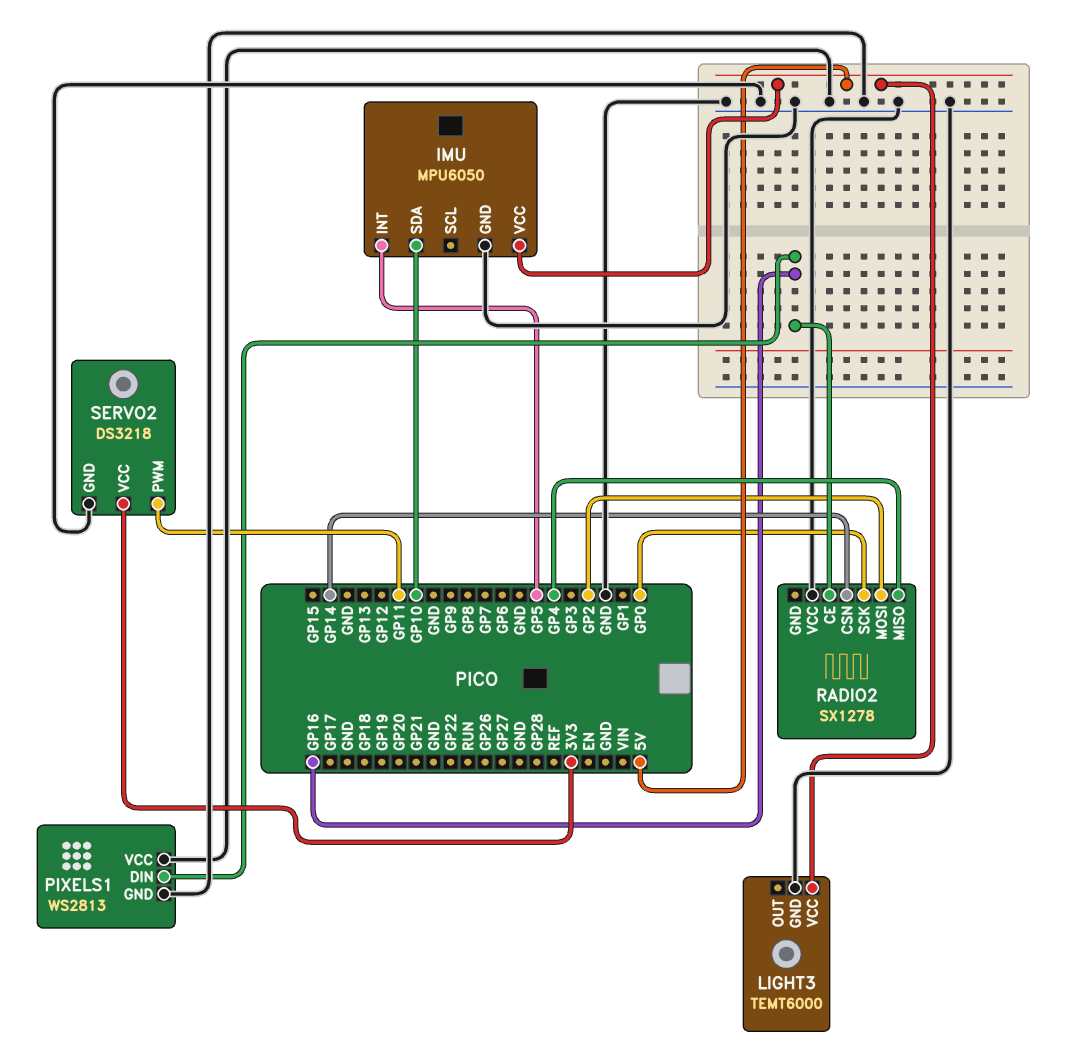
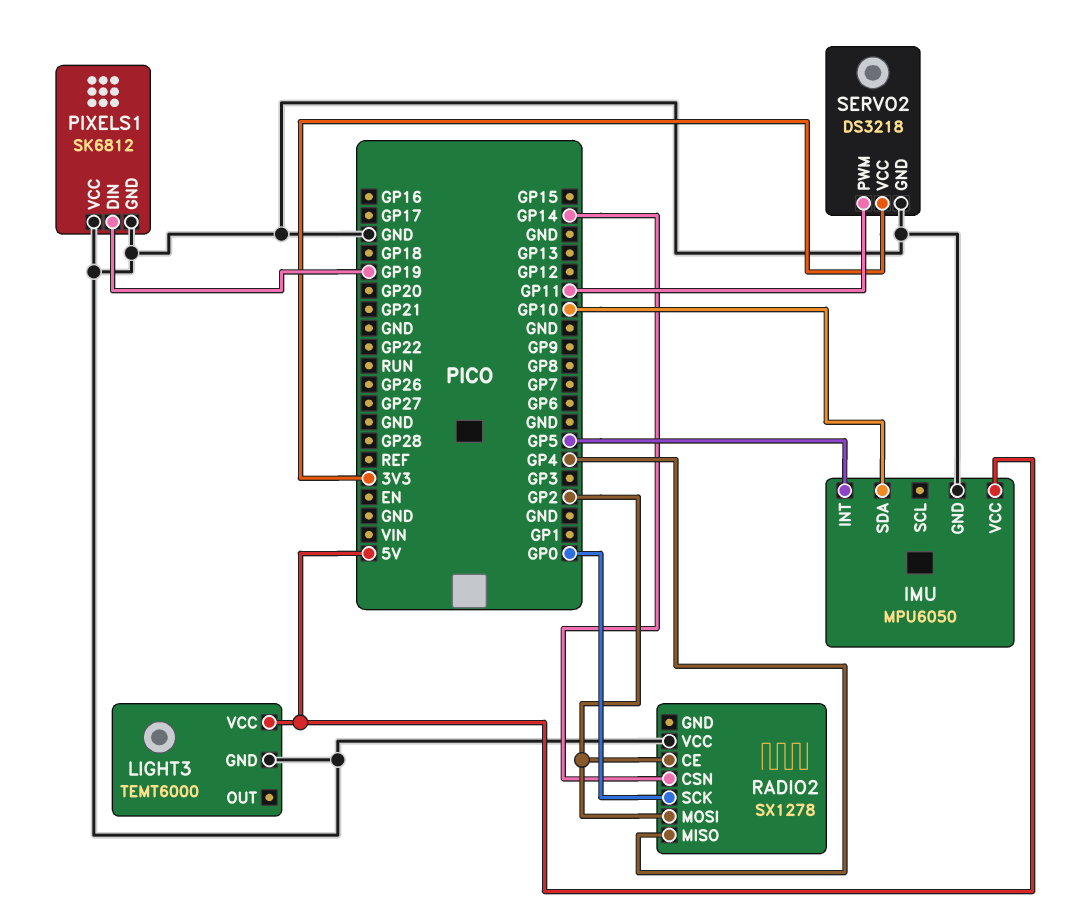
PIXELS1: WS2813 -> SK6812
PIXELS1 pin DIN: GP16 -> GP19
RADIO2 pin CE: GP16 -> GP2

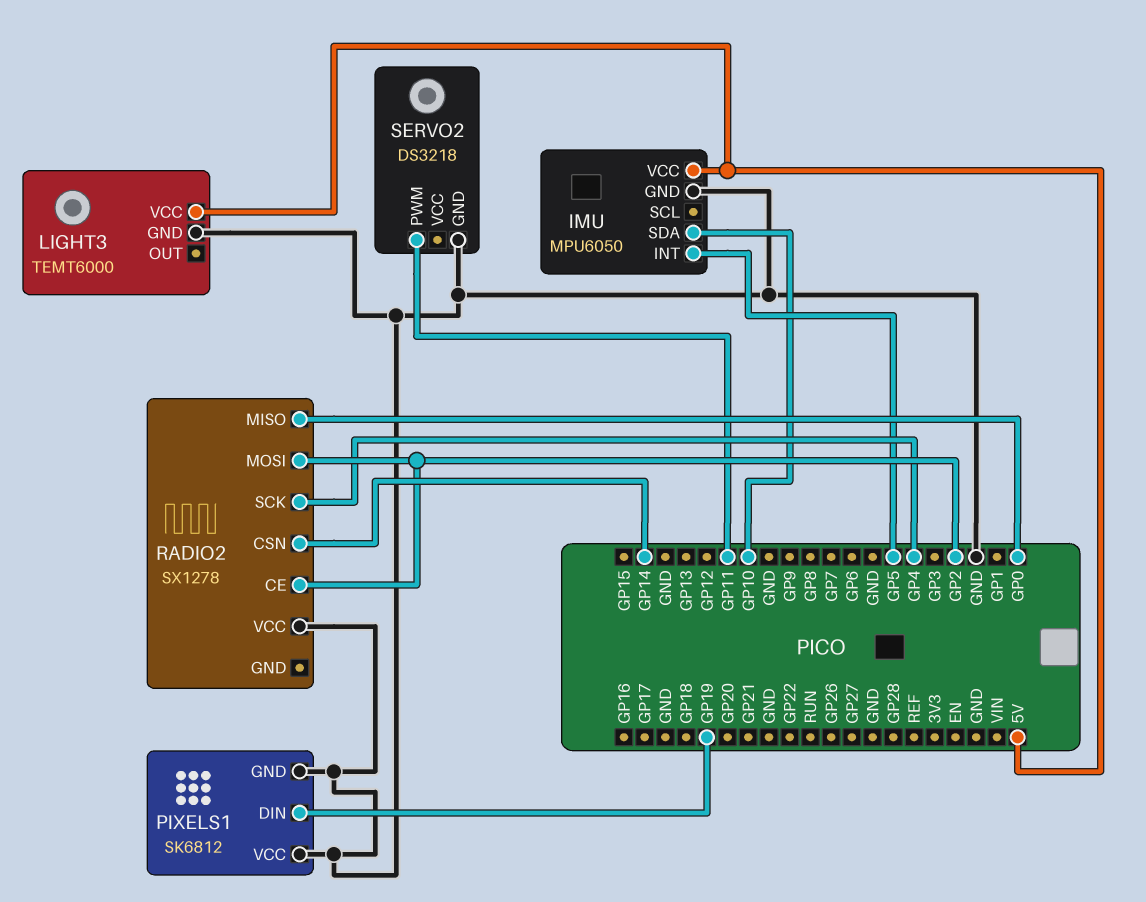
RADIO2 pin MISO: GP4 -> GP0
RADIO2 pin SCK: GP0 -> GP4
SERVO2 pin VCC: 3V3 -> none

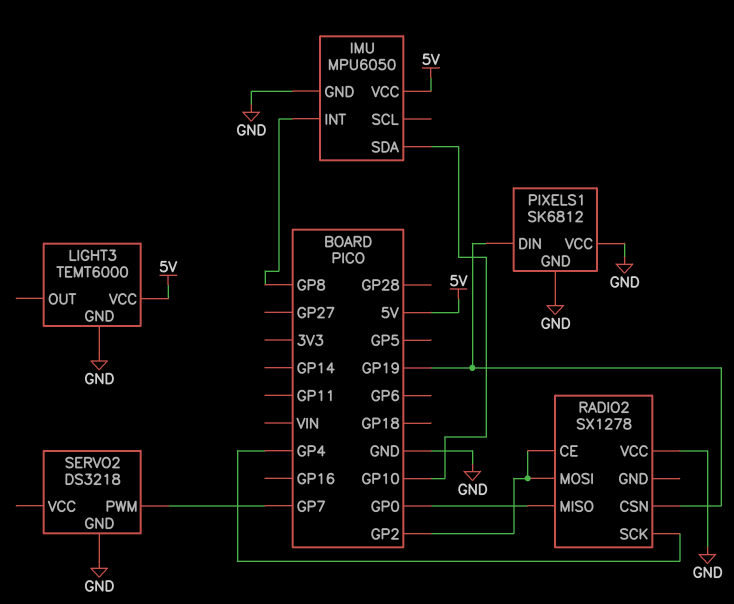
IMU pin INT: GP5 -> GP8
RADIO2 pin CSN: GP14 -> GP19
SERVO2 pin PWM: GP11 -> GP7

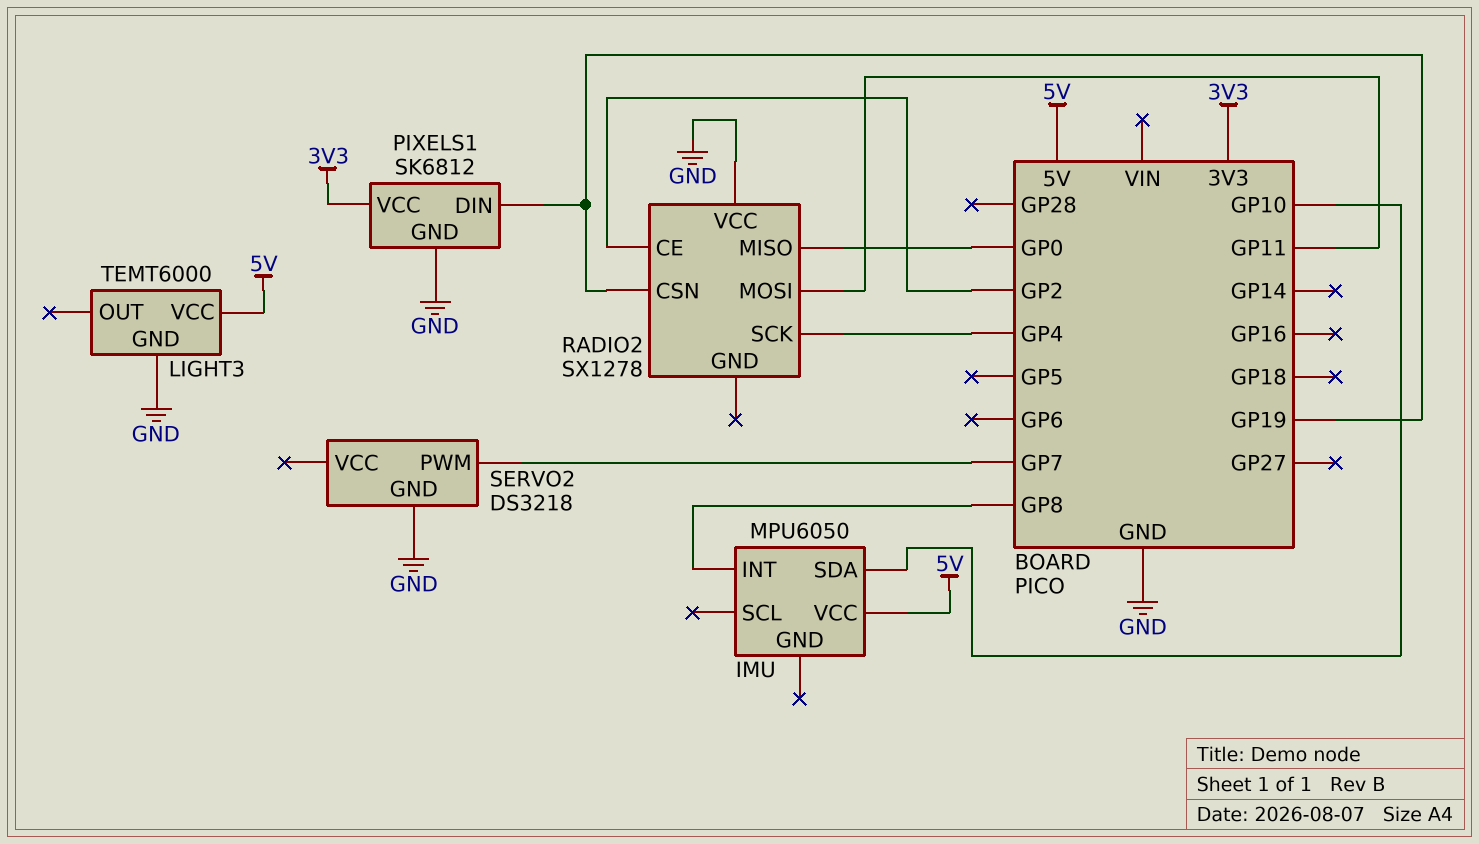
IMU pin GND: GND -> none
PIXELS1 pin VCC: GND -> 3V3
RADIO2 pin MOSI: GP2 -> GP11

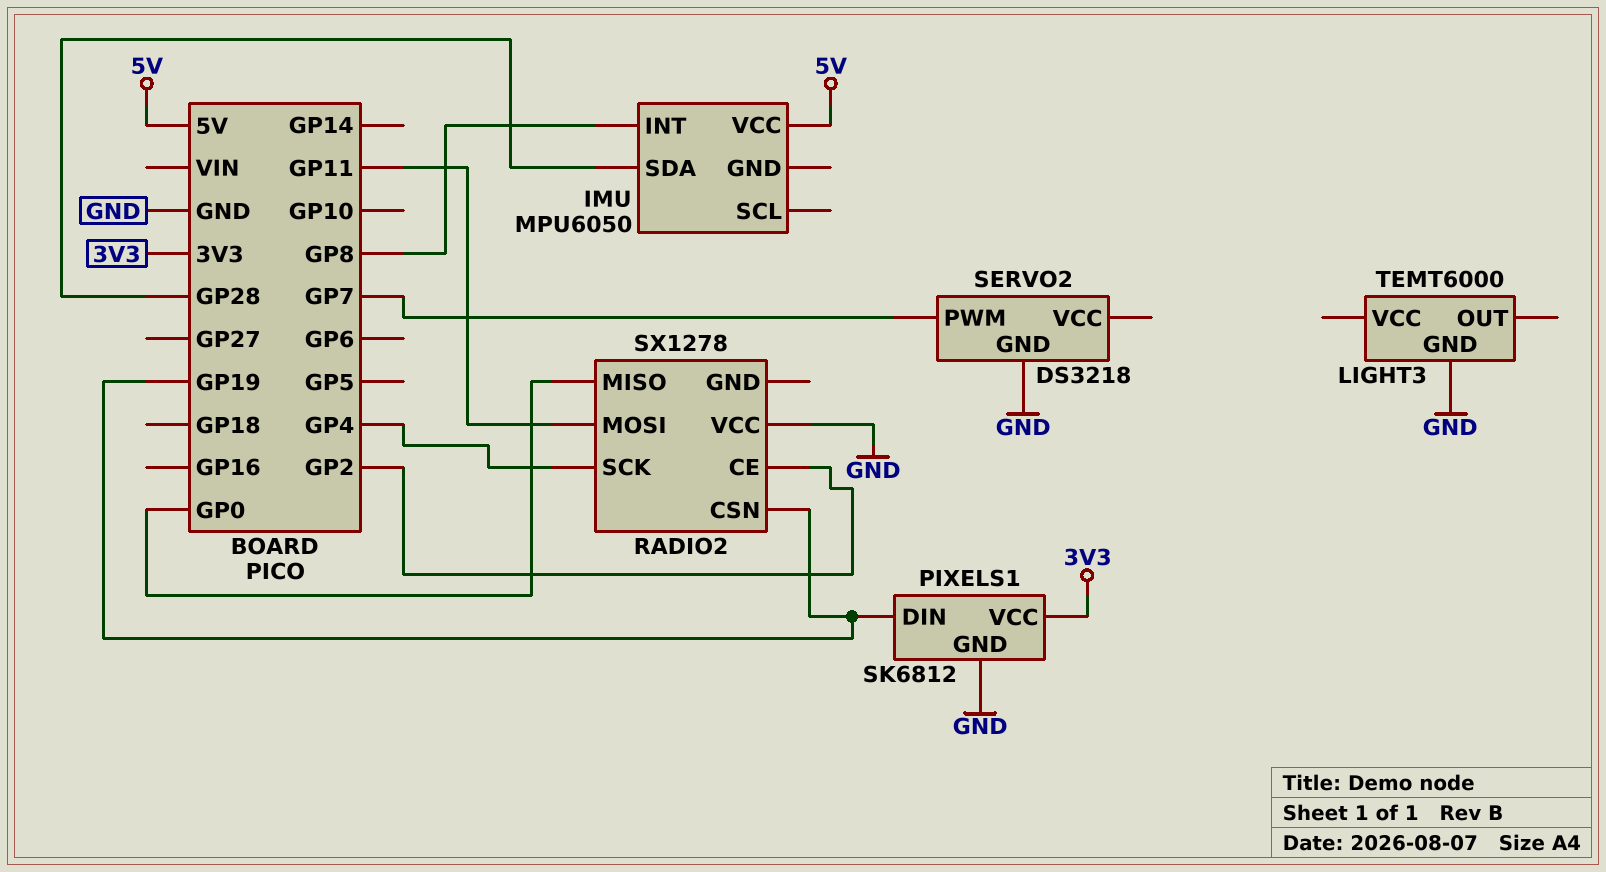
IMU pin SDA: GP10 -> GP28
LIGHT3 pin VCC: 5V -> none

